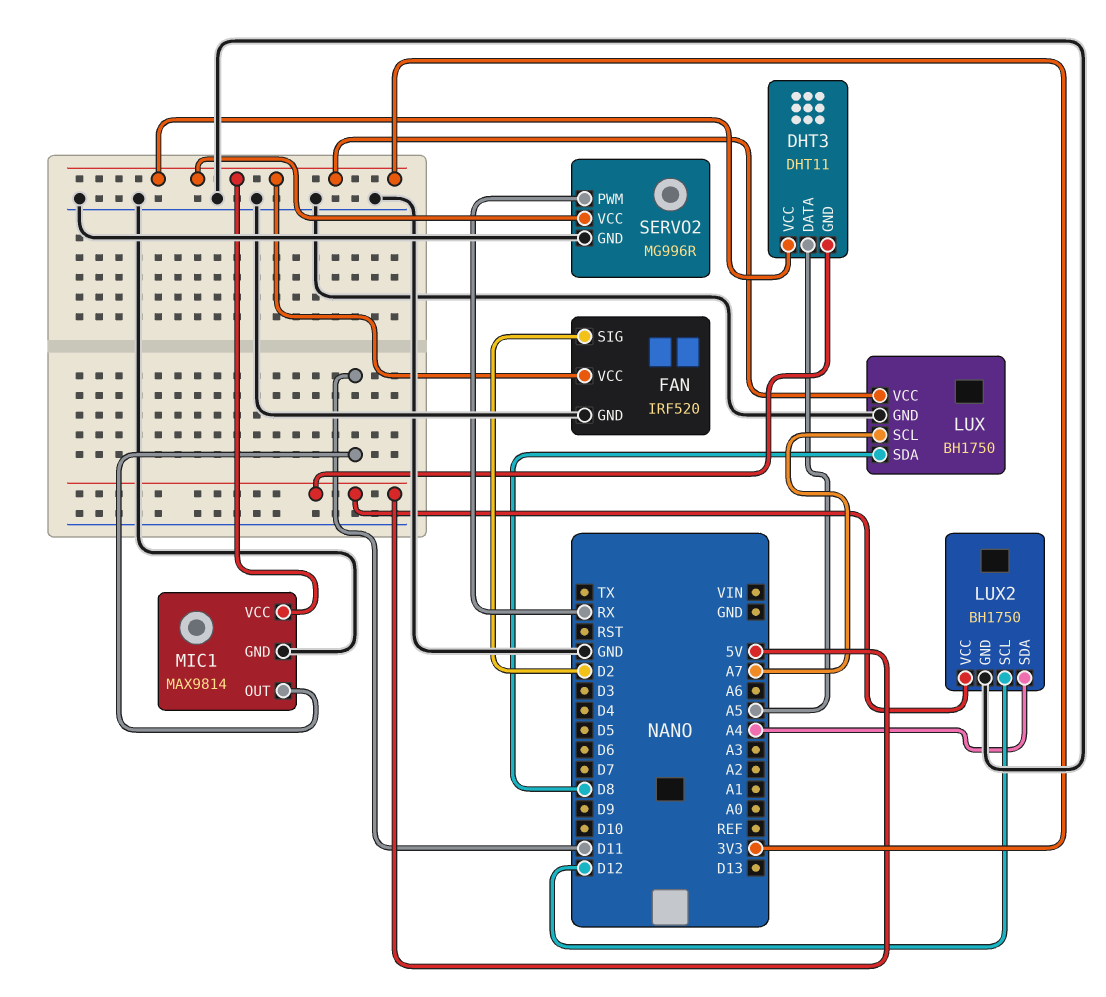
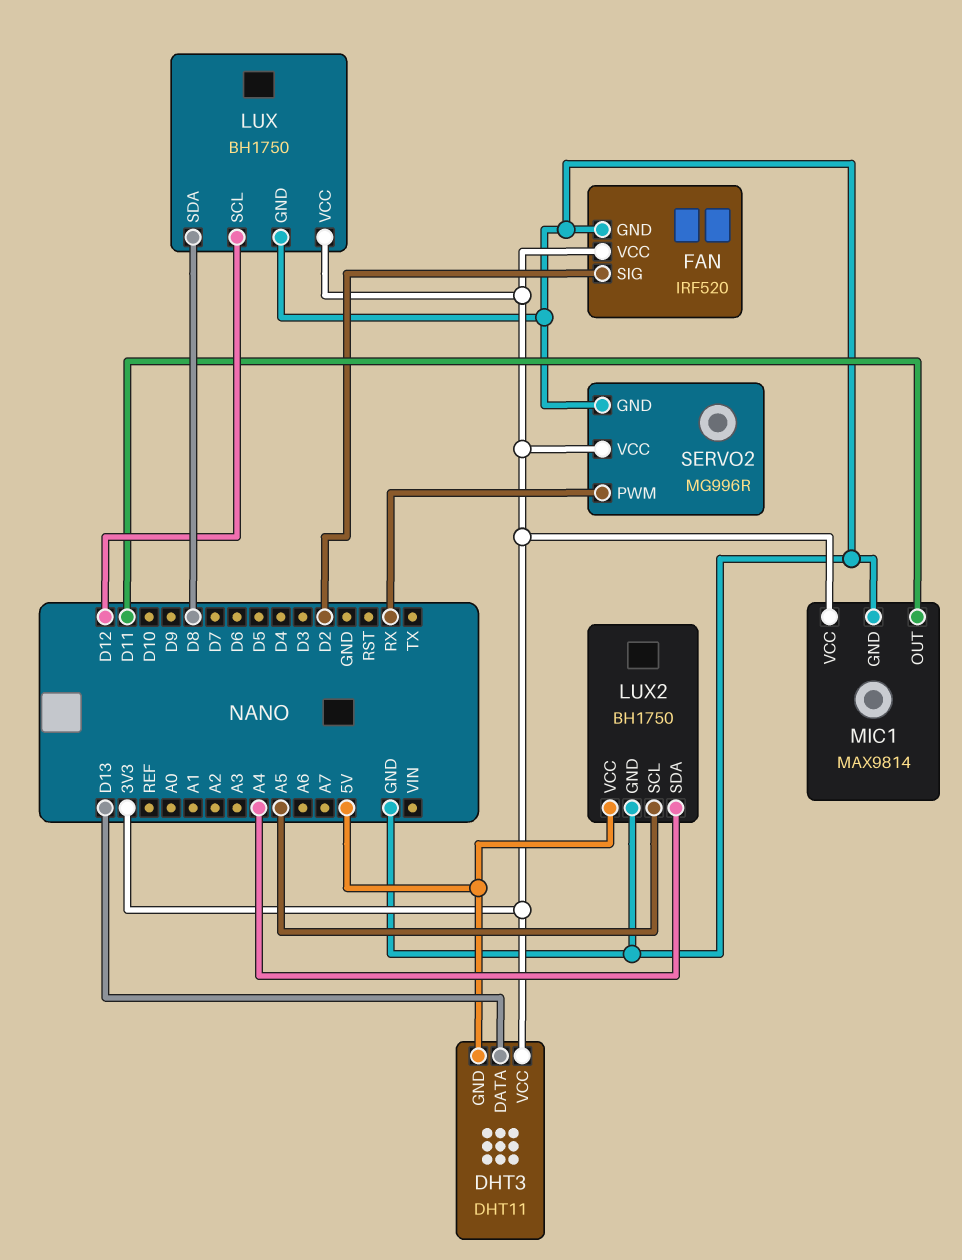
DHT3 pin DATA: A5 -> D13
LUX pin SCL: A7 -> D12
LUX2 pin SCL: D12 -> A5

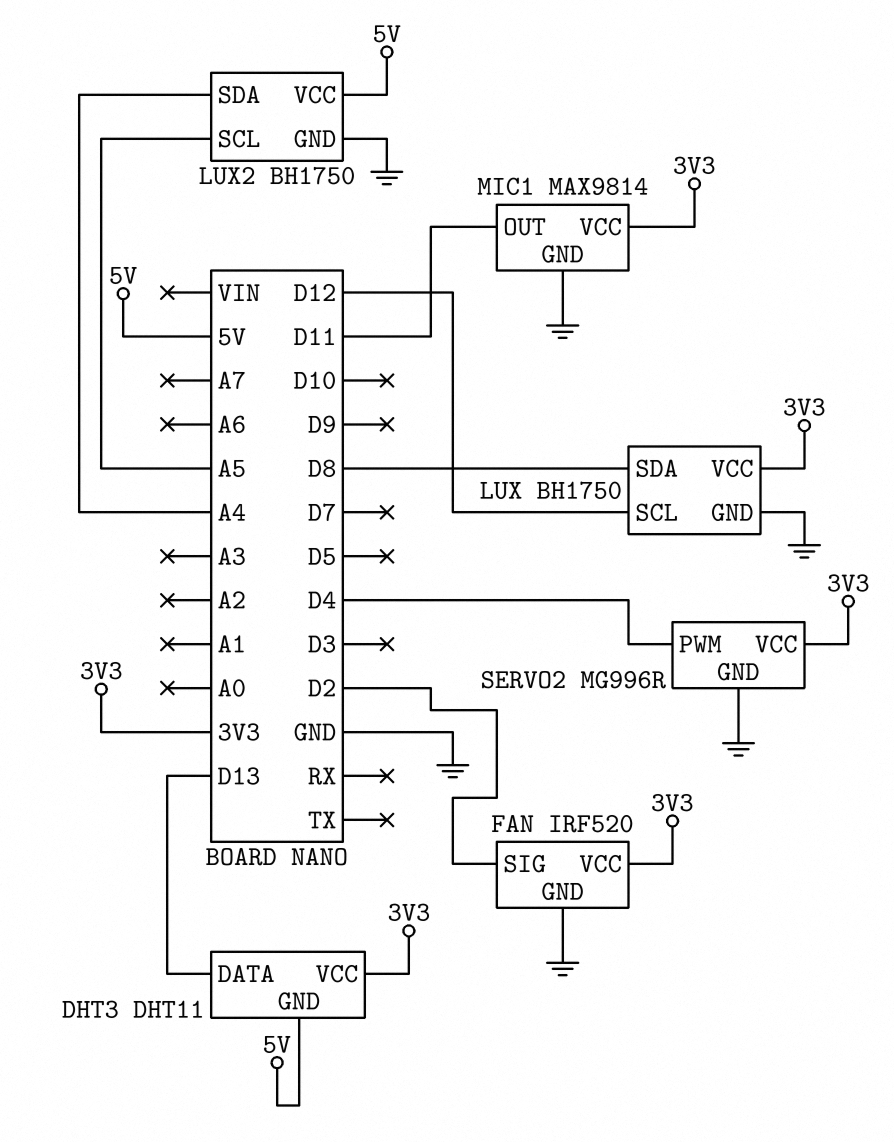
SERVO2 pin PWM: RX -> D4

